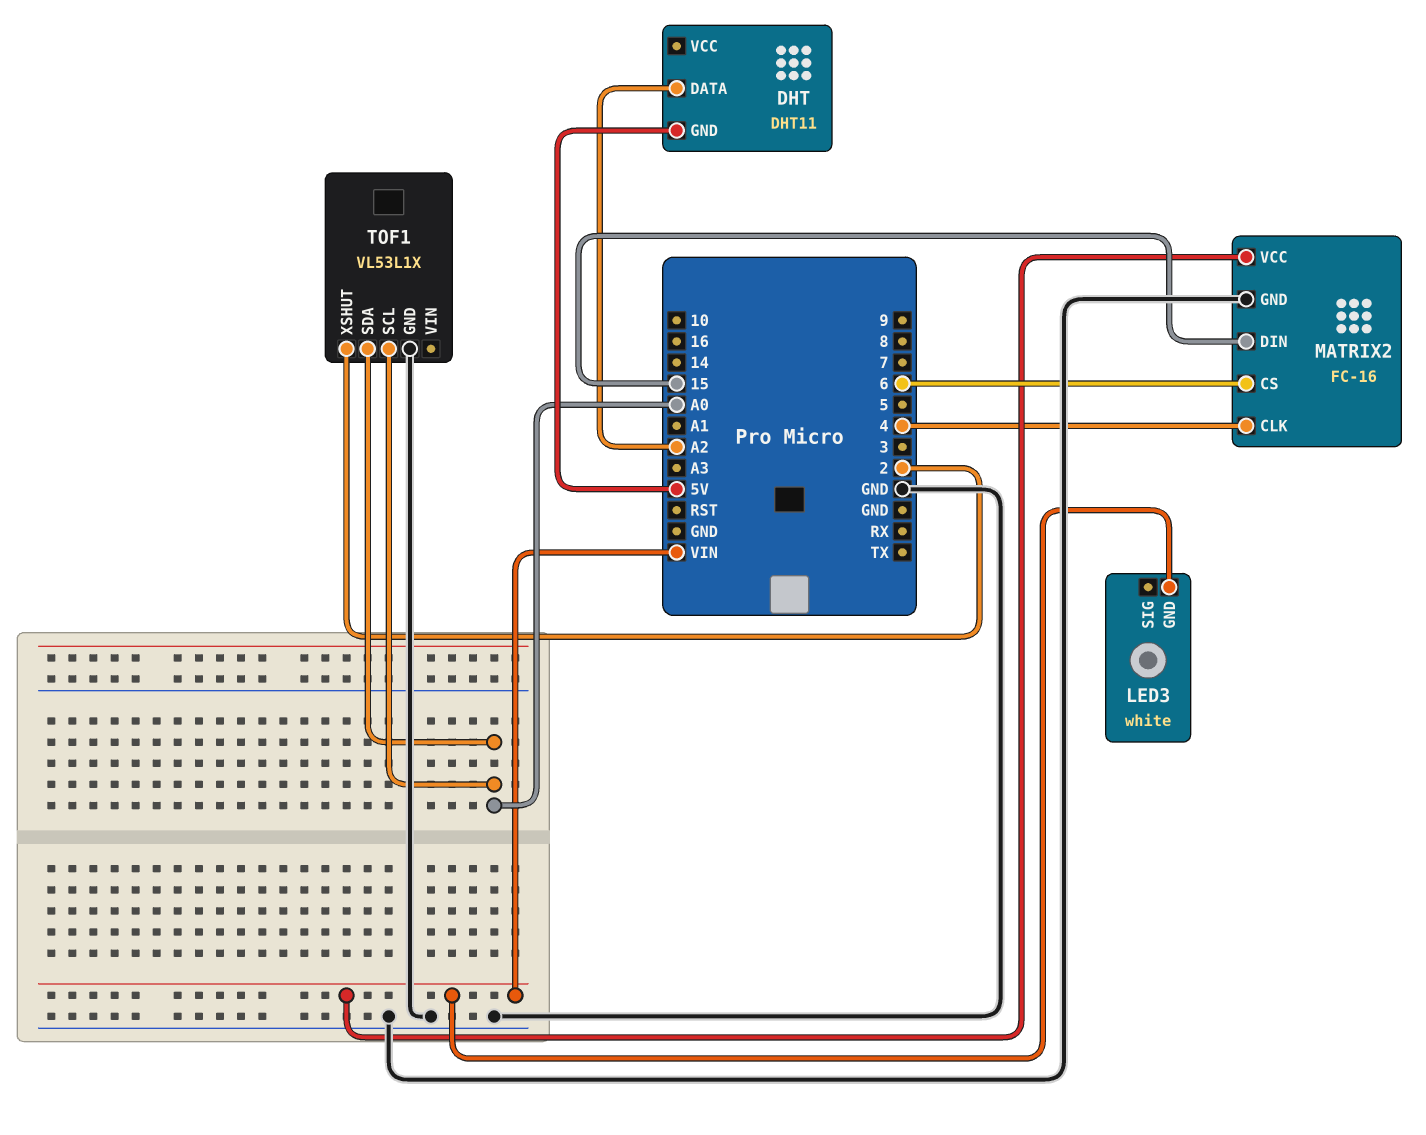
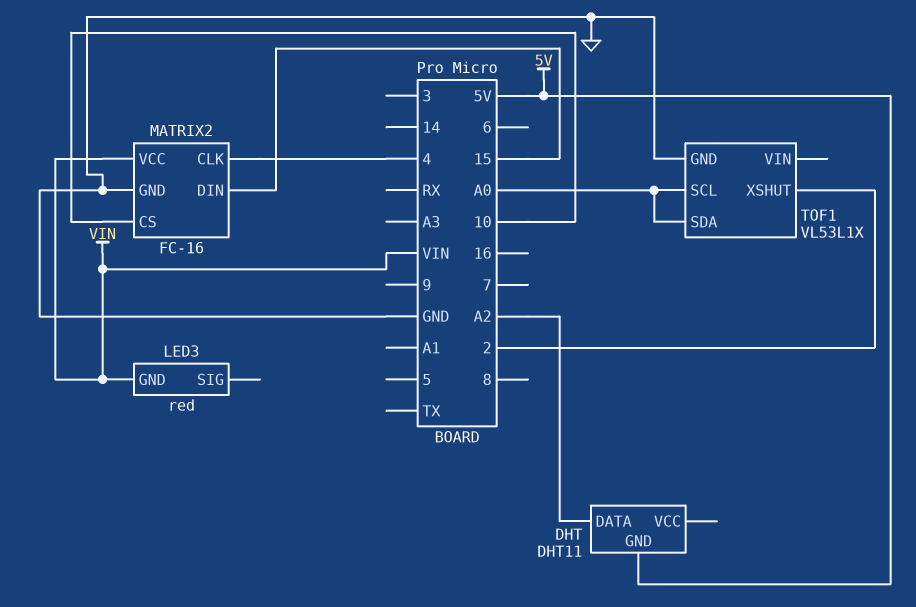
LED3: white -> red
MATRIX2 pin CS: 6 -> 10

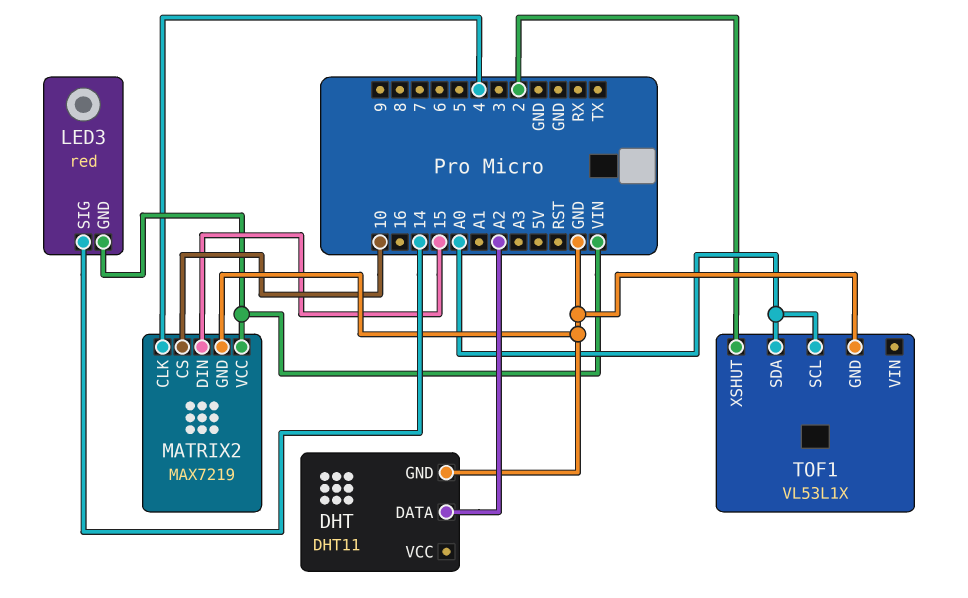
DHT pin GND: 5V -> GND
LED3 pin SIG: none -> 14
MATRIX2: FC-16 -> MAX7219

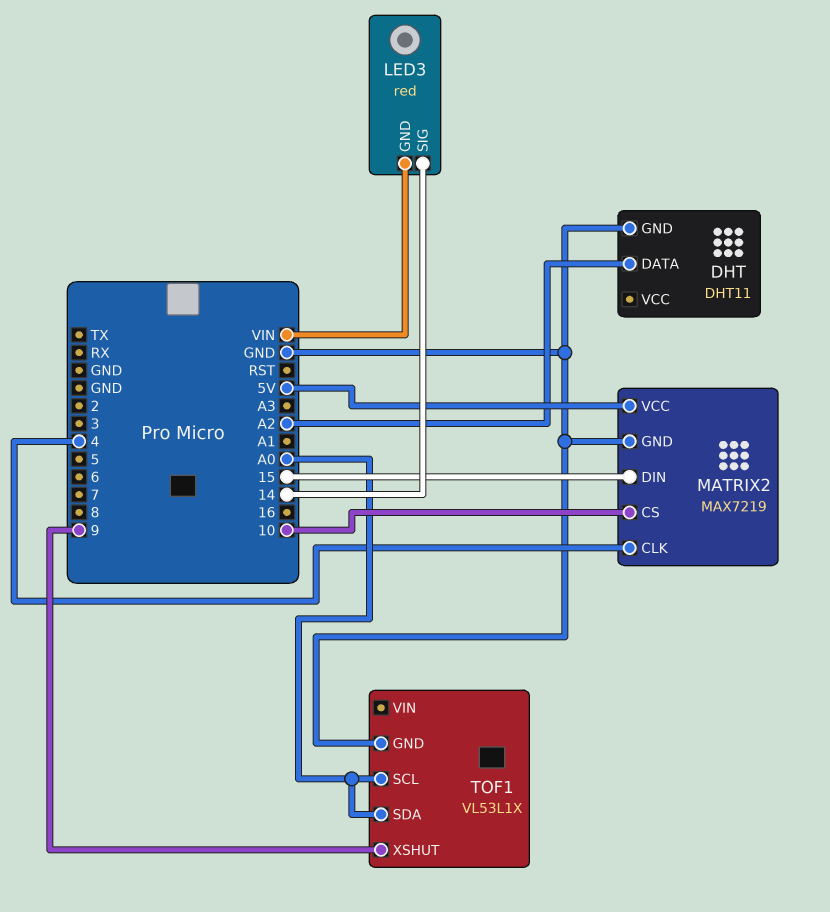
MATRIX2 pin VCC: VIN -> 5V
TOF1 pin XSHUT: 2 -> 9

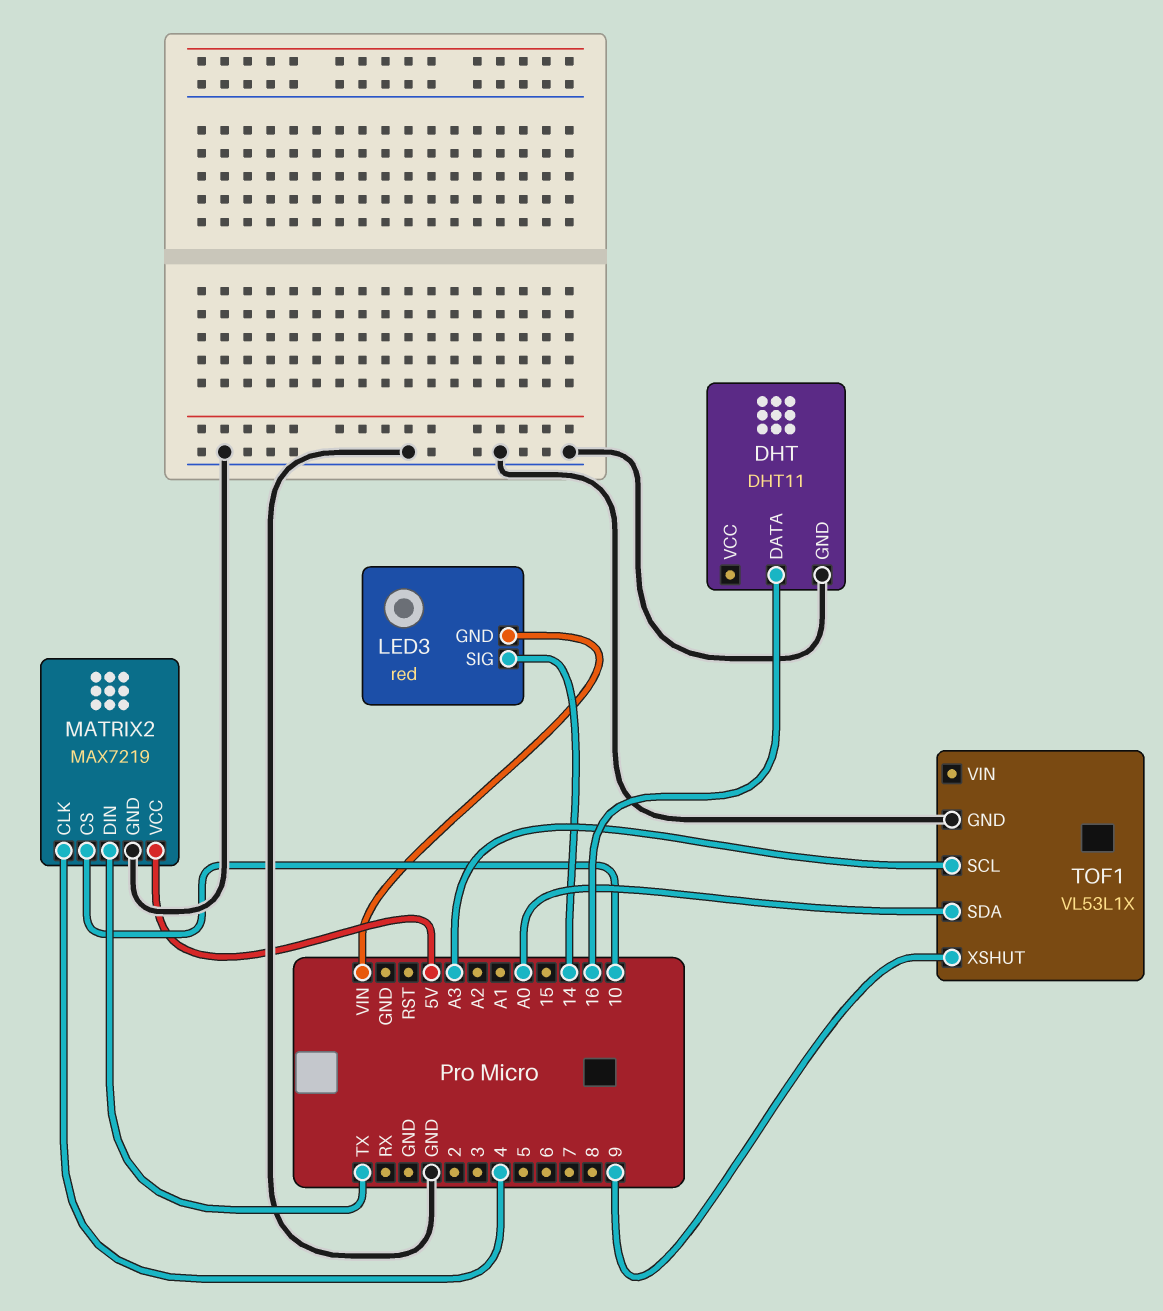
DHT pin DATA: A2 -> 16
MATRIX2 pin DIN: 15 -> TX
TOF1 pin SCL: A0 -> A3

